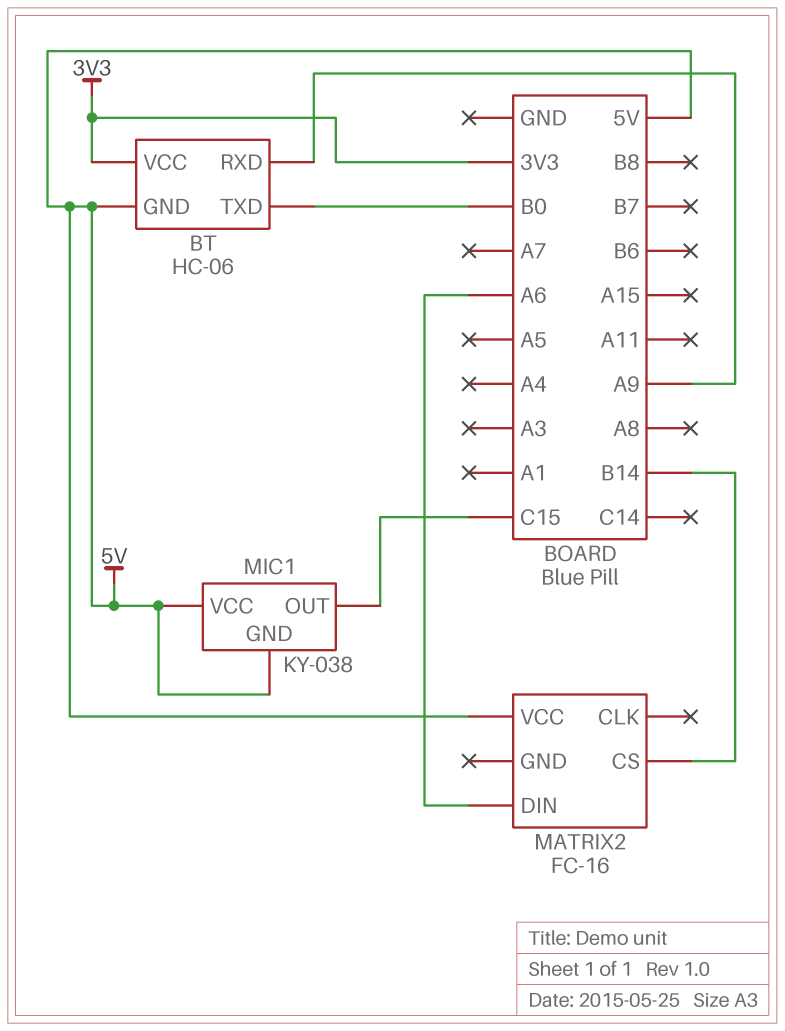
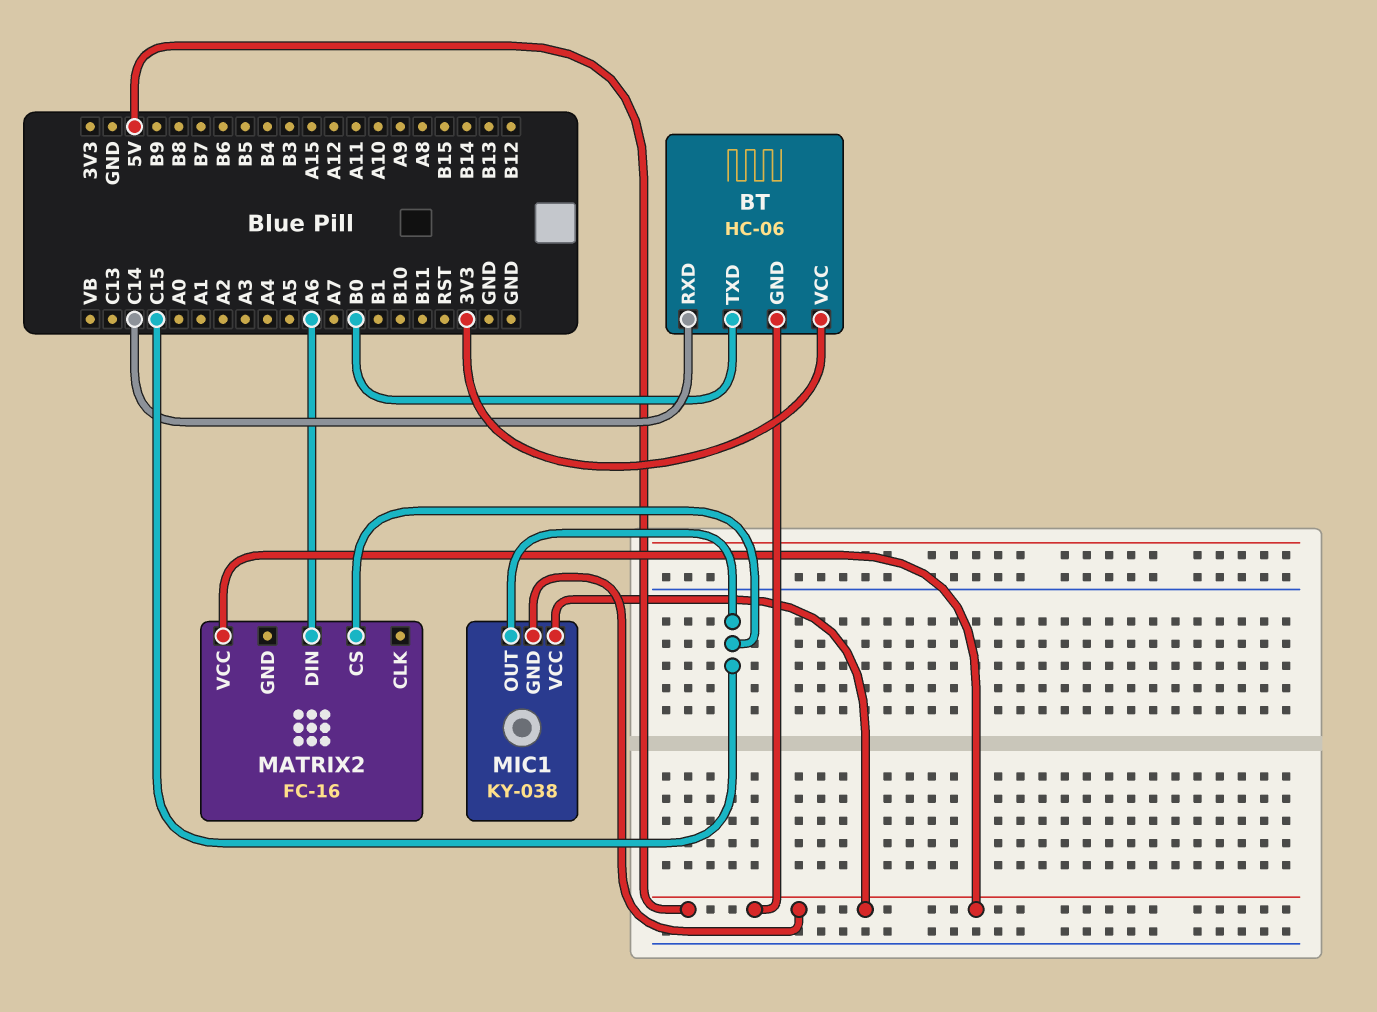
BT pin RXD: A9 -> C14
MATRIX2 pin CS: B14 -> C15

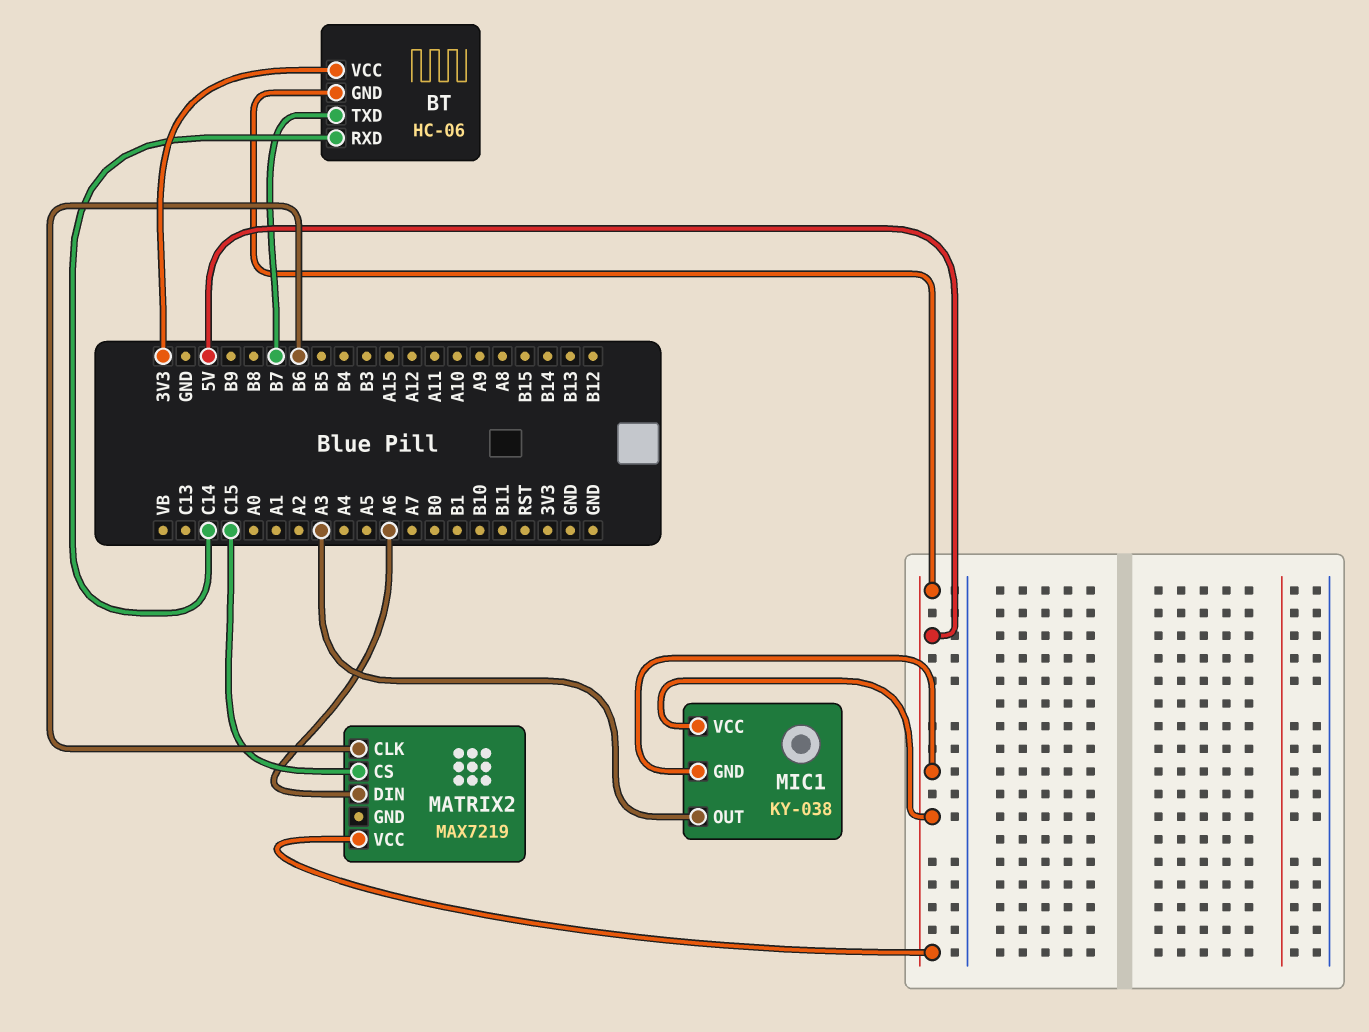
BT pin TXD: B0 -> B7
MATRIX2: FC-16 -> MAX7219
MATRIX2 pin CLK: none -> B6
MIC1 pin OUT: C15 -> A3

